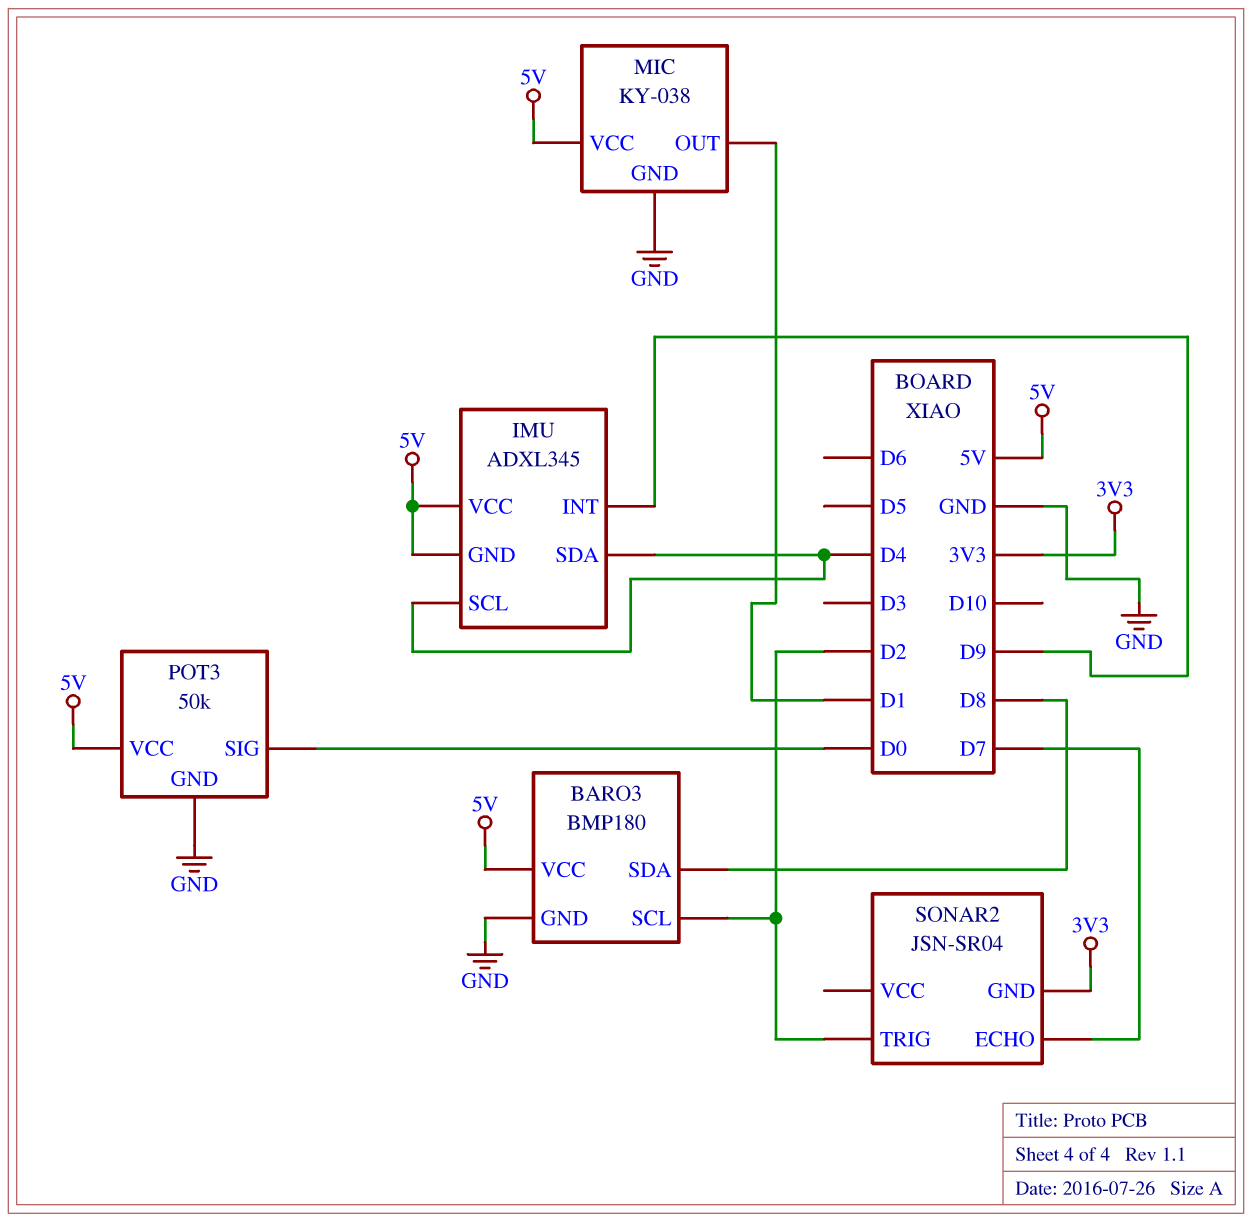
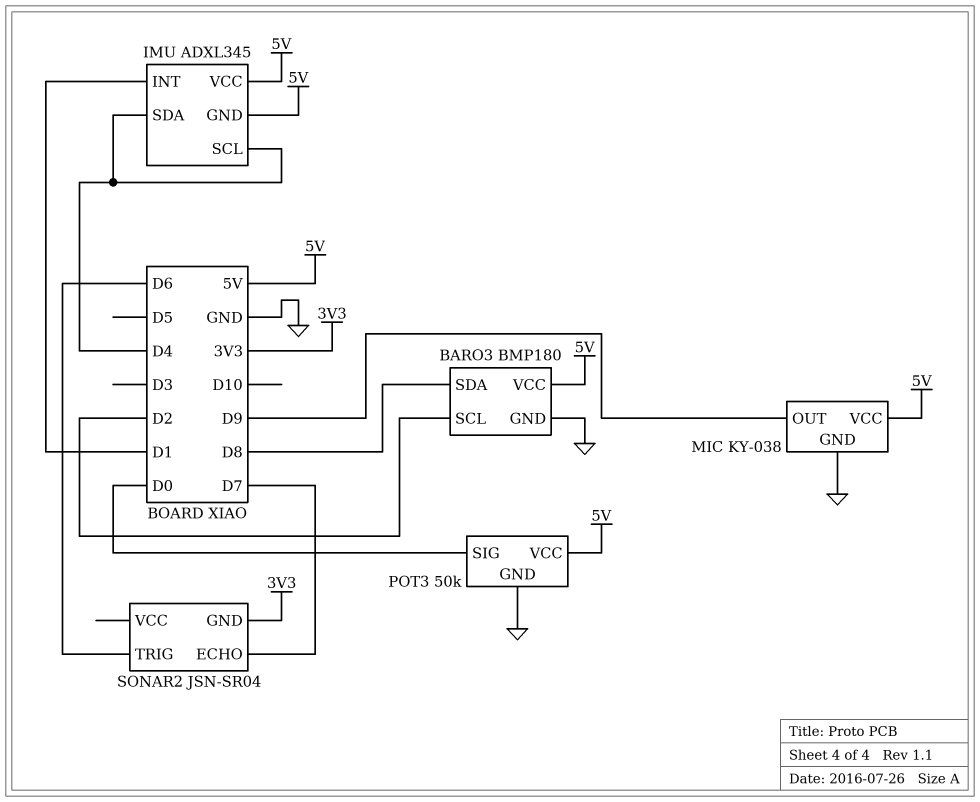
IMU pin INT: D9 -> D1
MIC pin OUT: D1 -> D9
SONAR2 pin TRIG: D2 -> D6

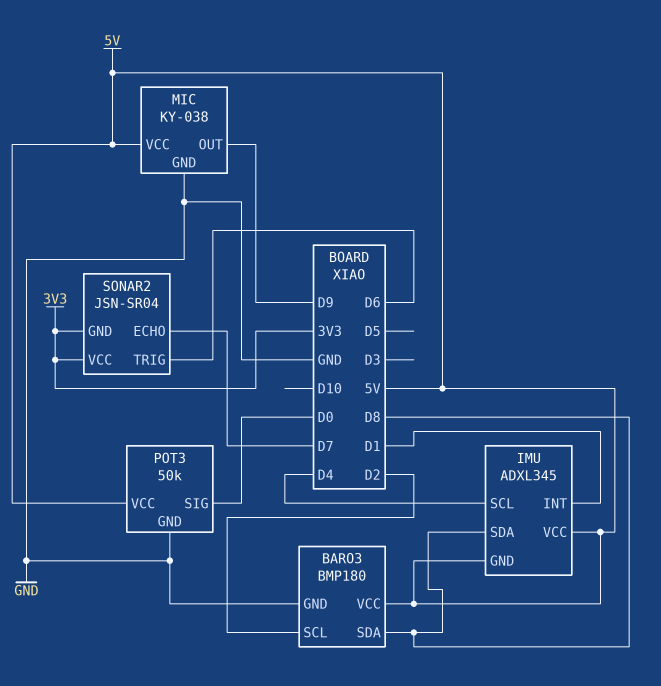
IMU pin SDA: D4 -> D8
SONAR2 pin VCC: none -> 3V3

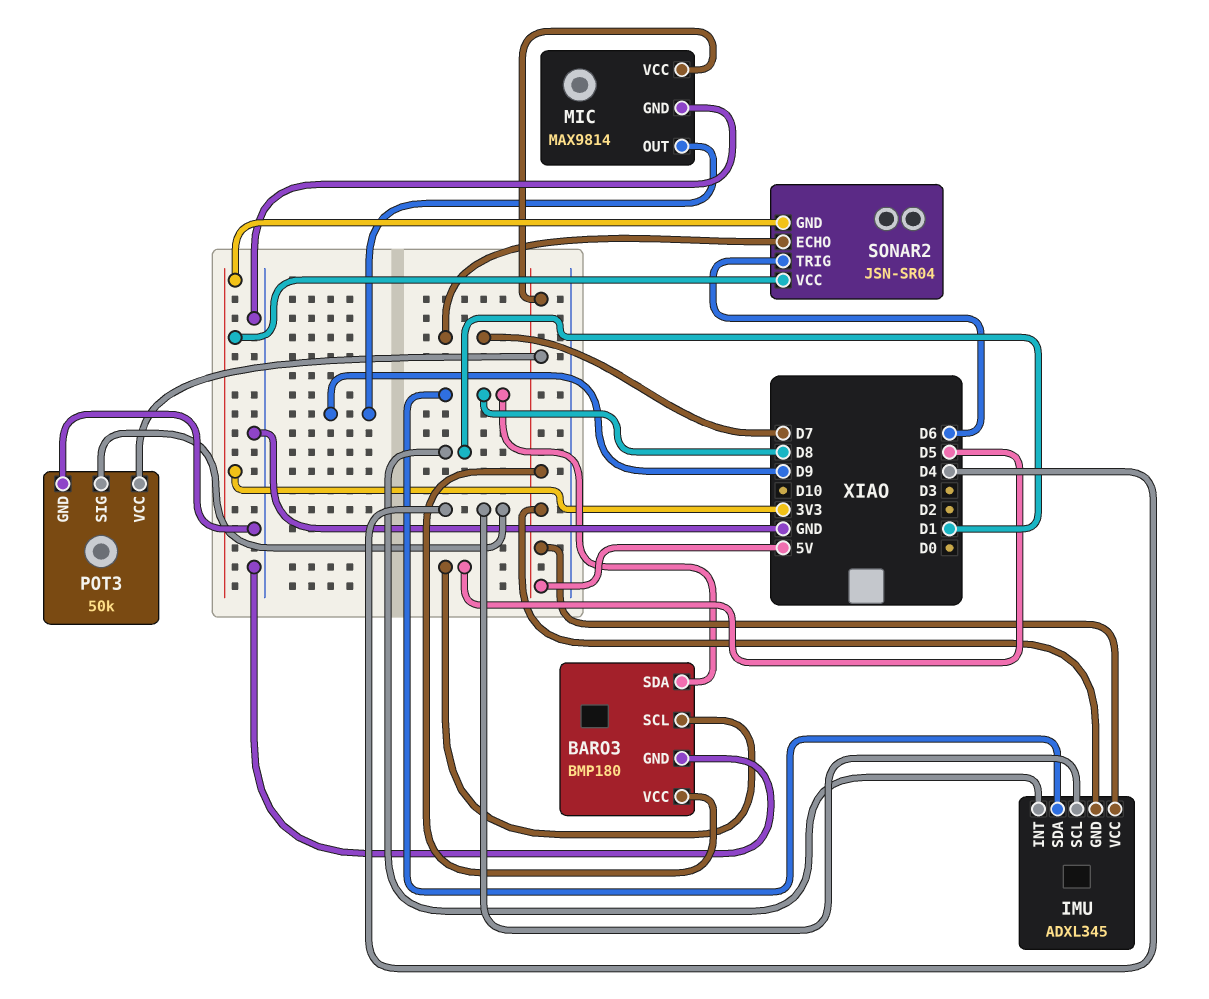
BARO3 pin SCL: D2 -> D5
MIC: KY-038 -> MAX9814
POT3 pin SIG: D0 -> D4

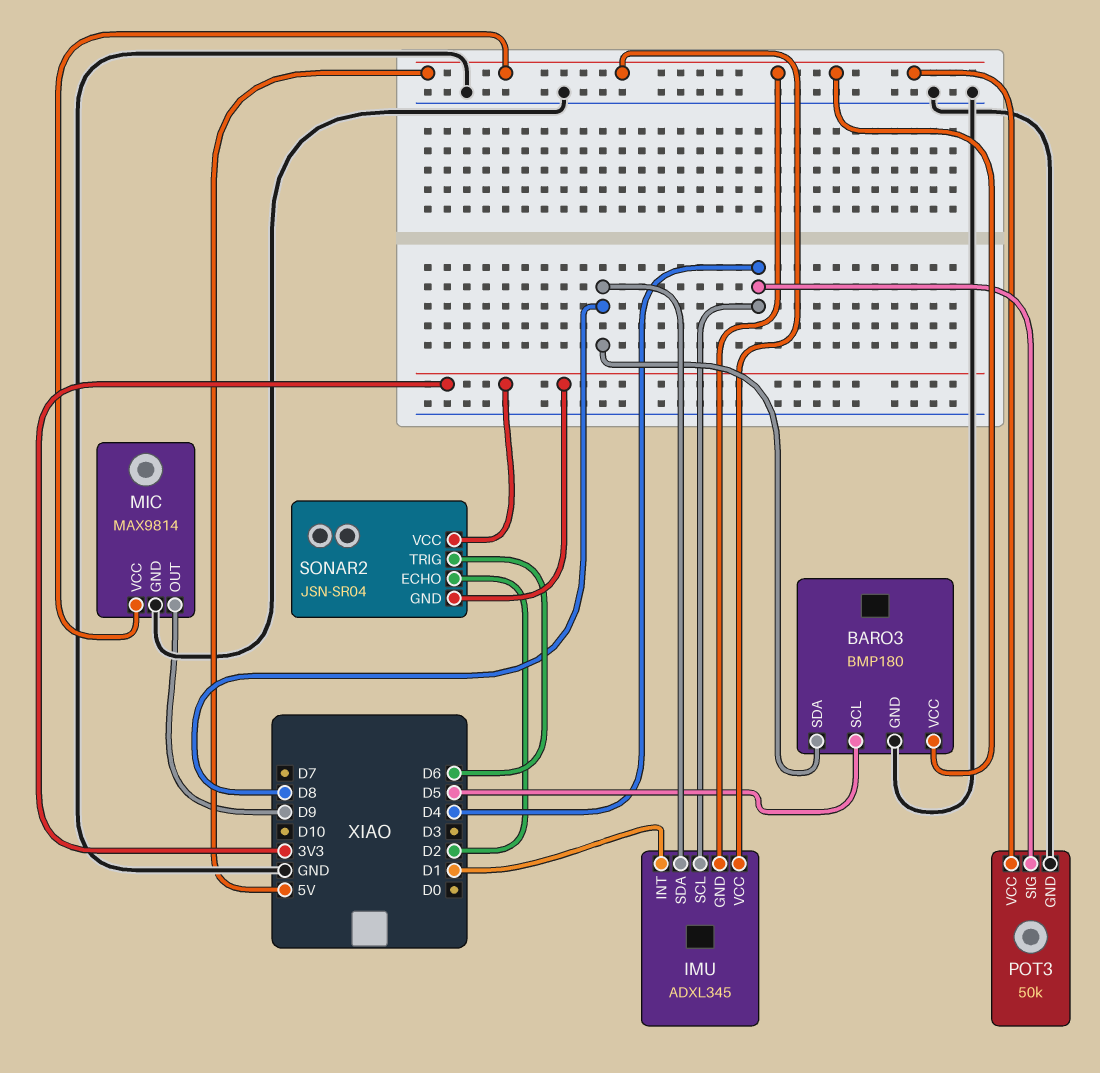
SONAR2 pin ECHO: D7 -> D2

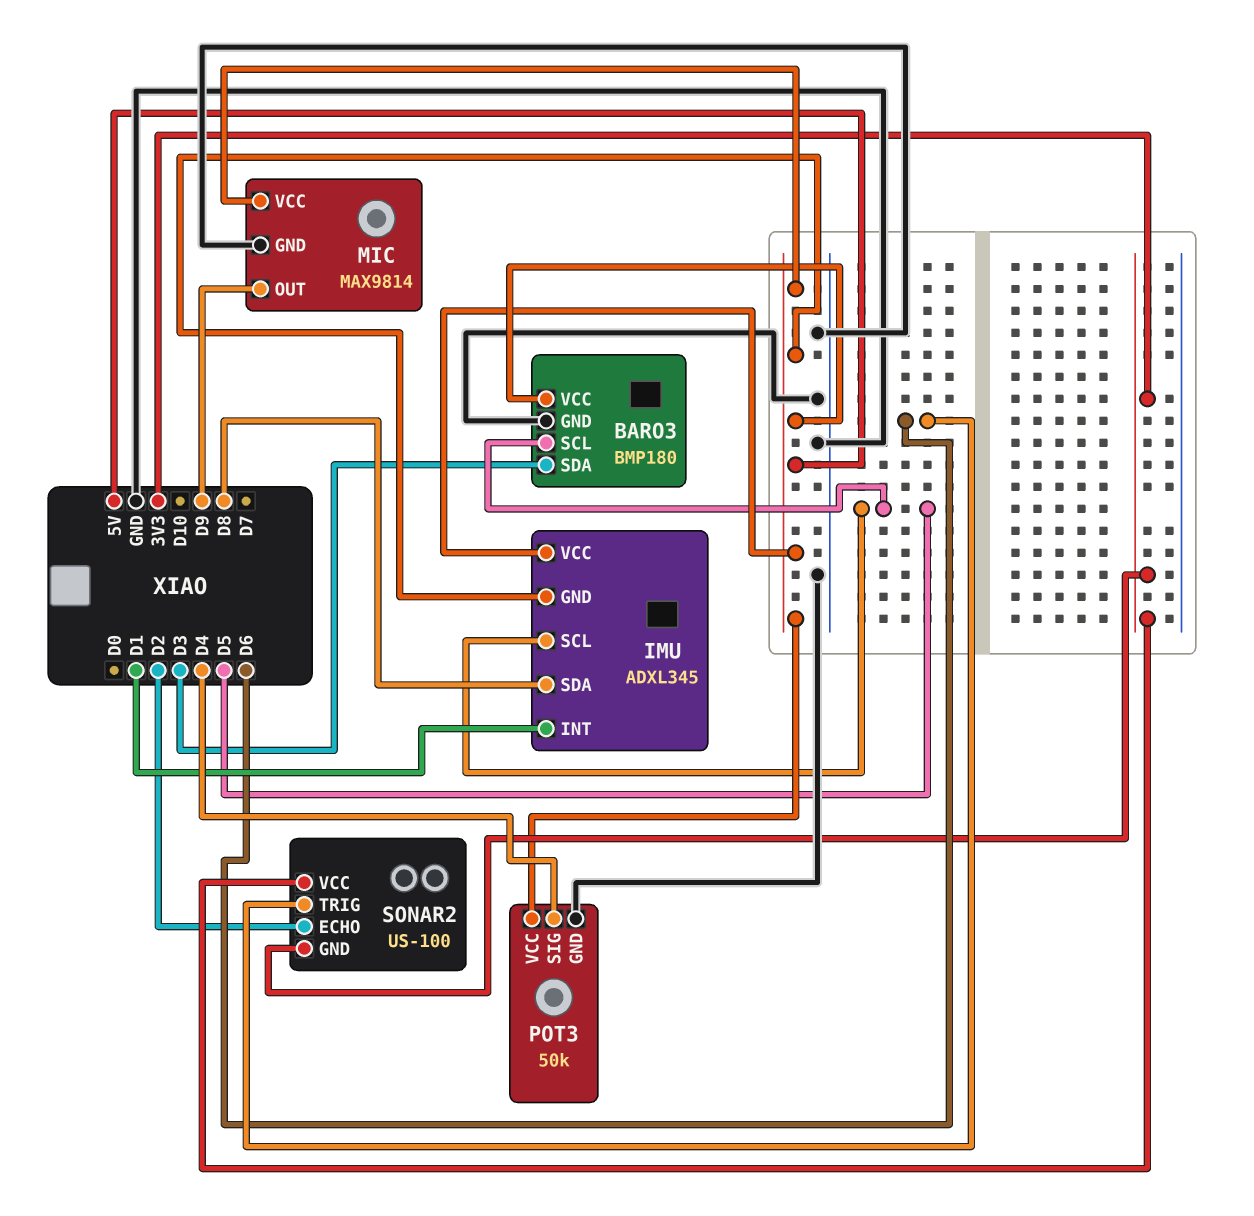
BARO3 pin SDA: D8 -> D3
IMU pin SCL: D4 -> D5
SONAR2: JSN-SR04 -> US-100

